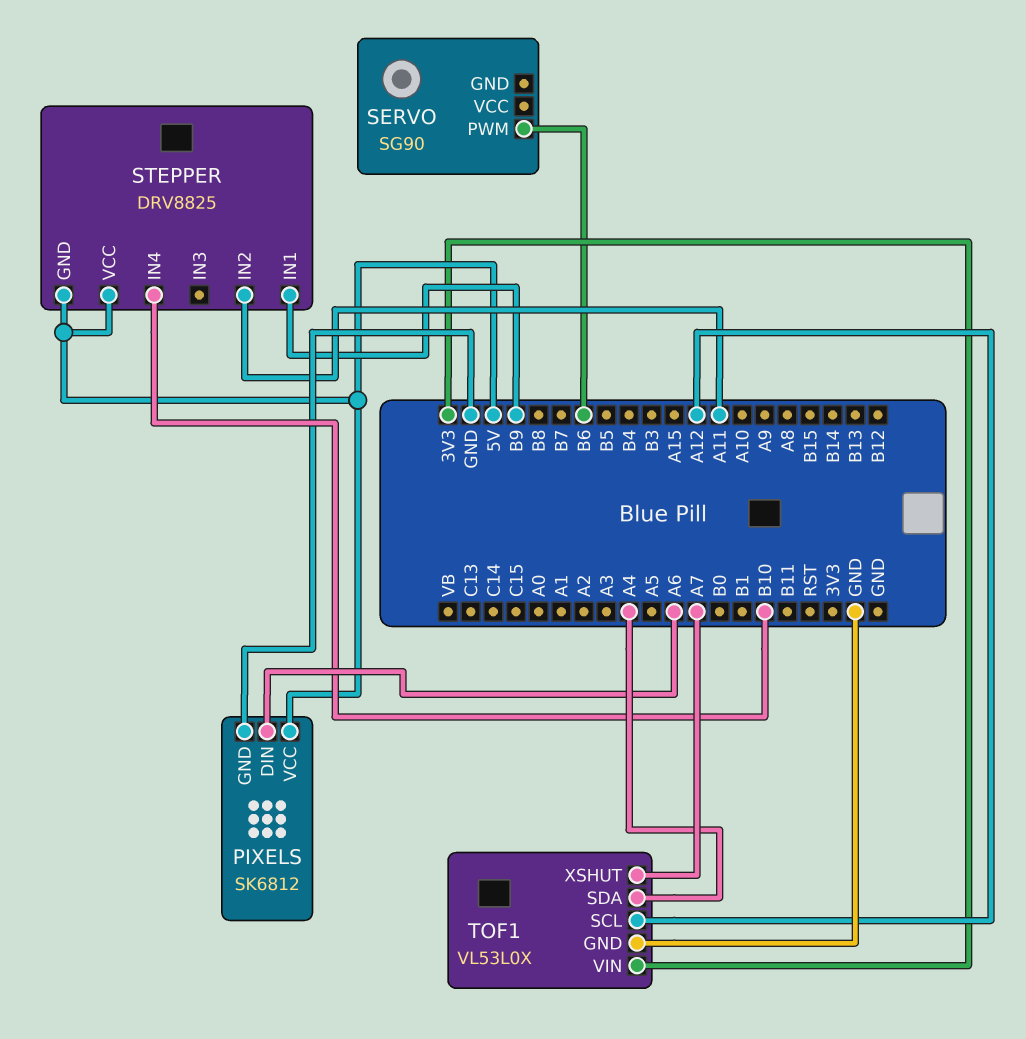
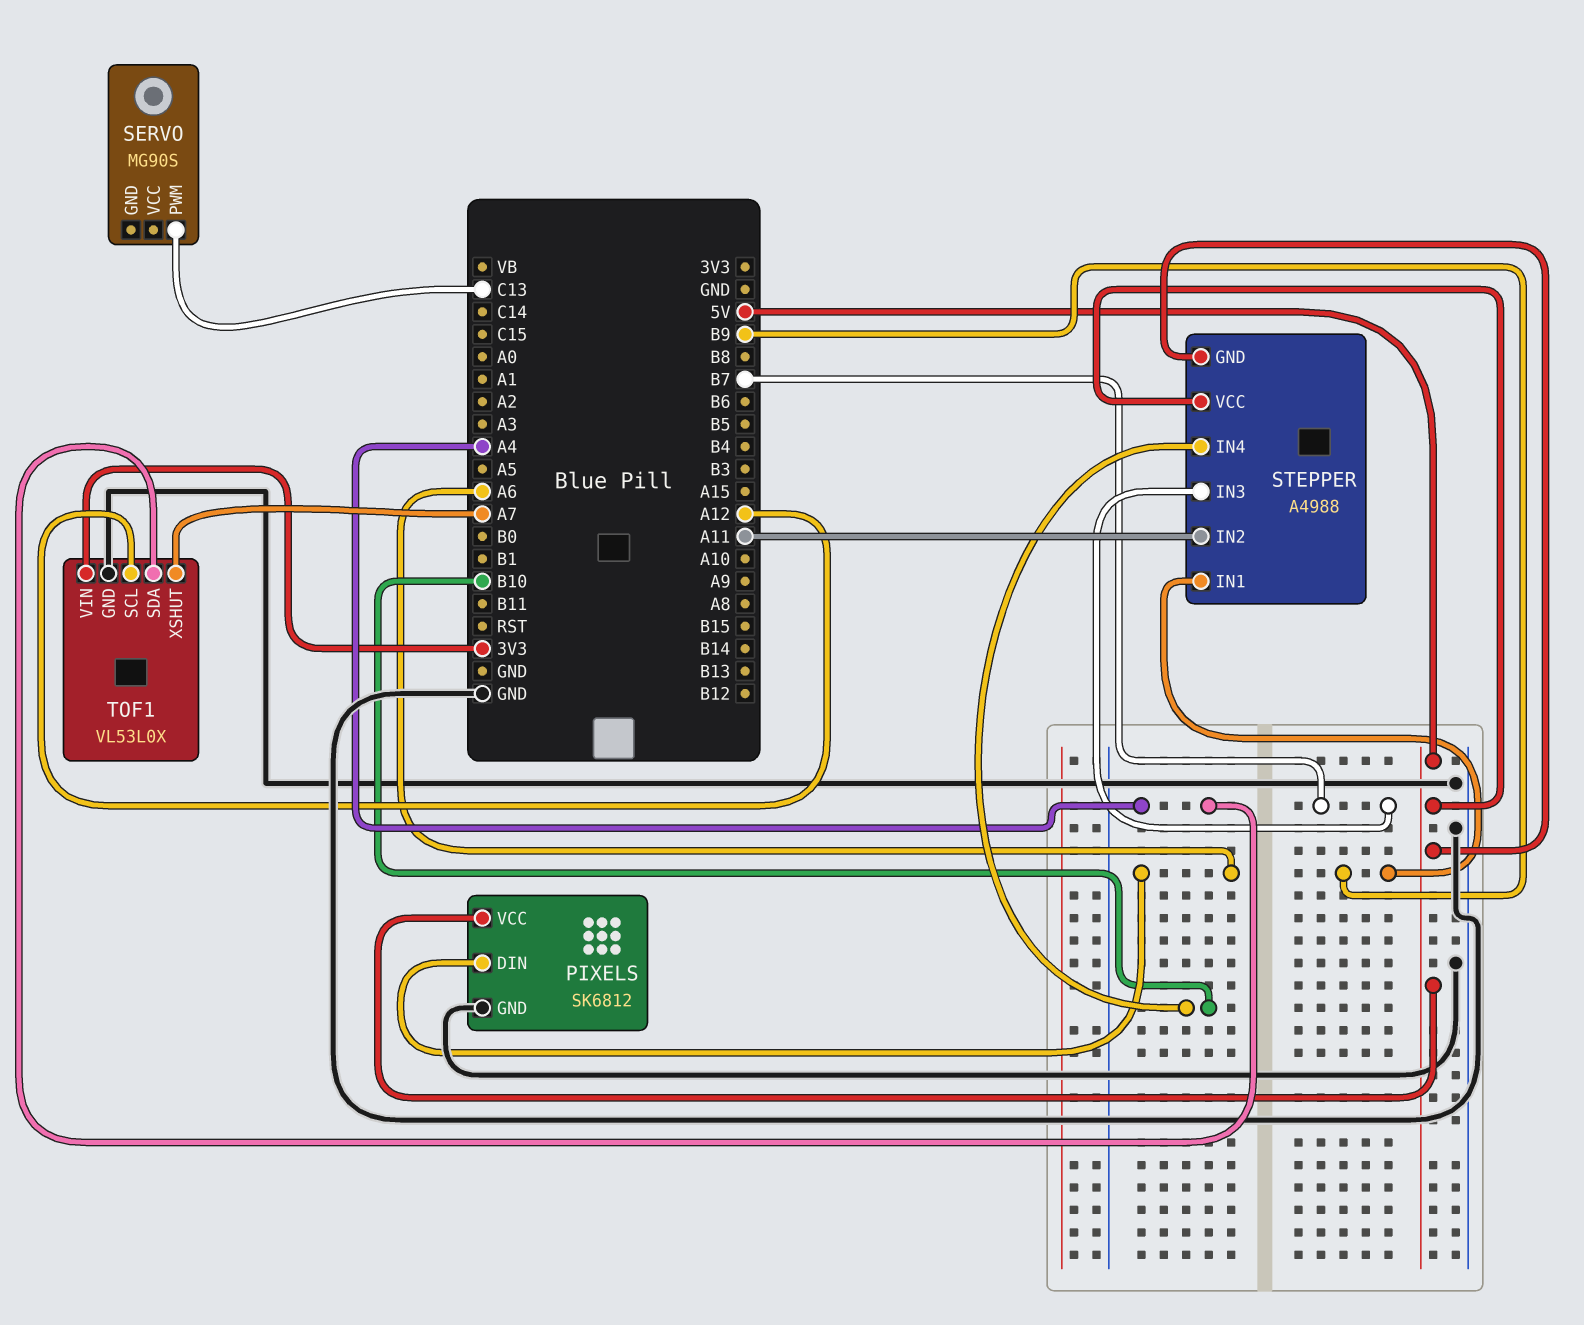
SERVO: SG90 -> MG90S
SERVO pin PWM: B6 -> C13
STEPPER: DRV8825 -> A4988
STEPPER pin IN3: none -> B7

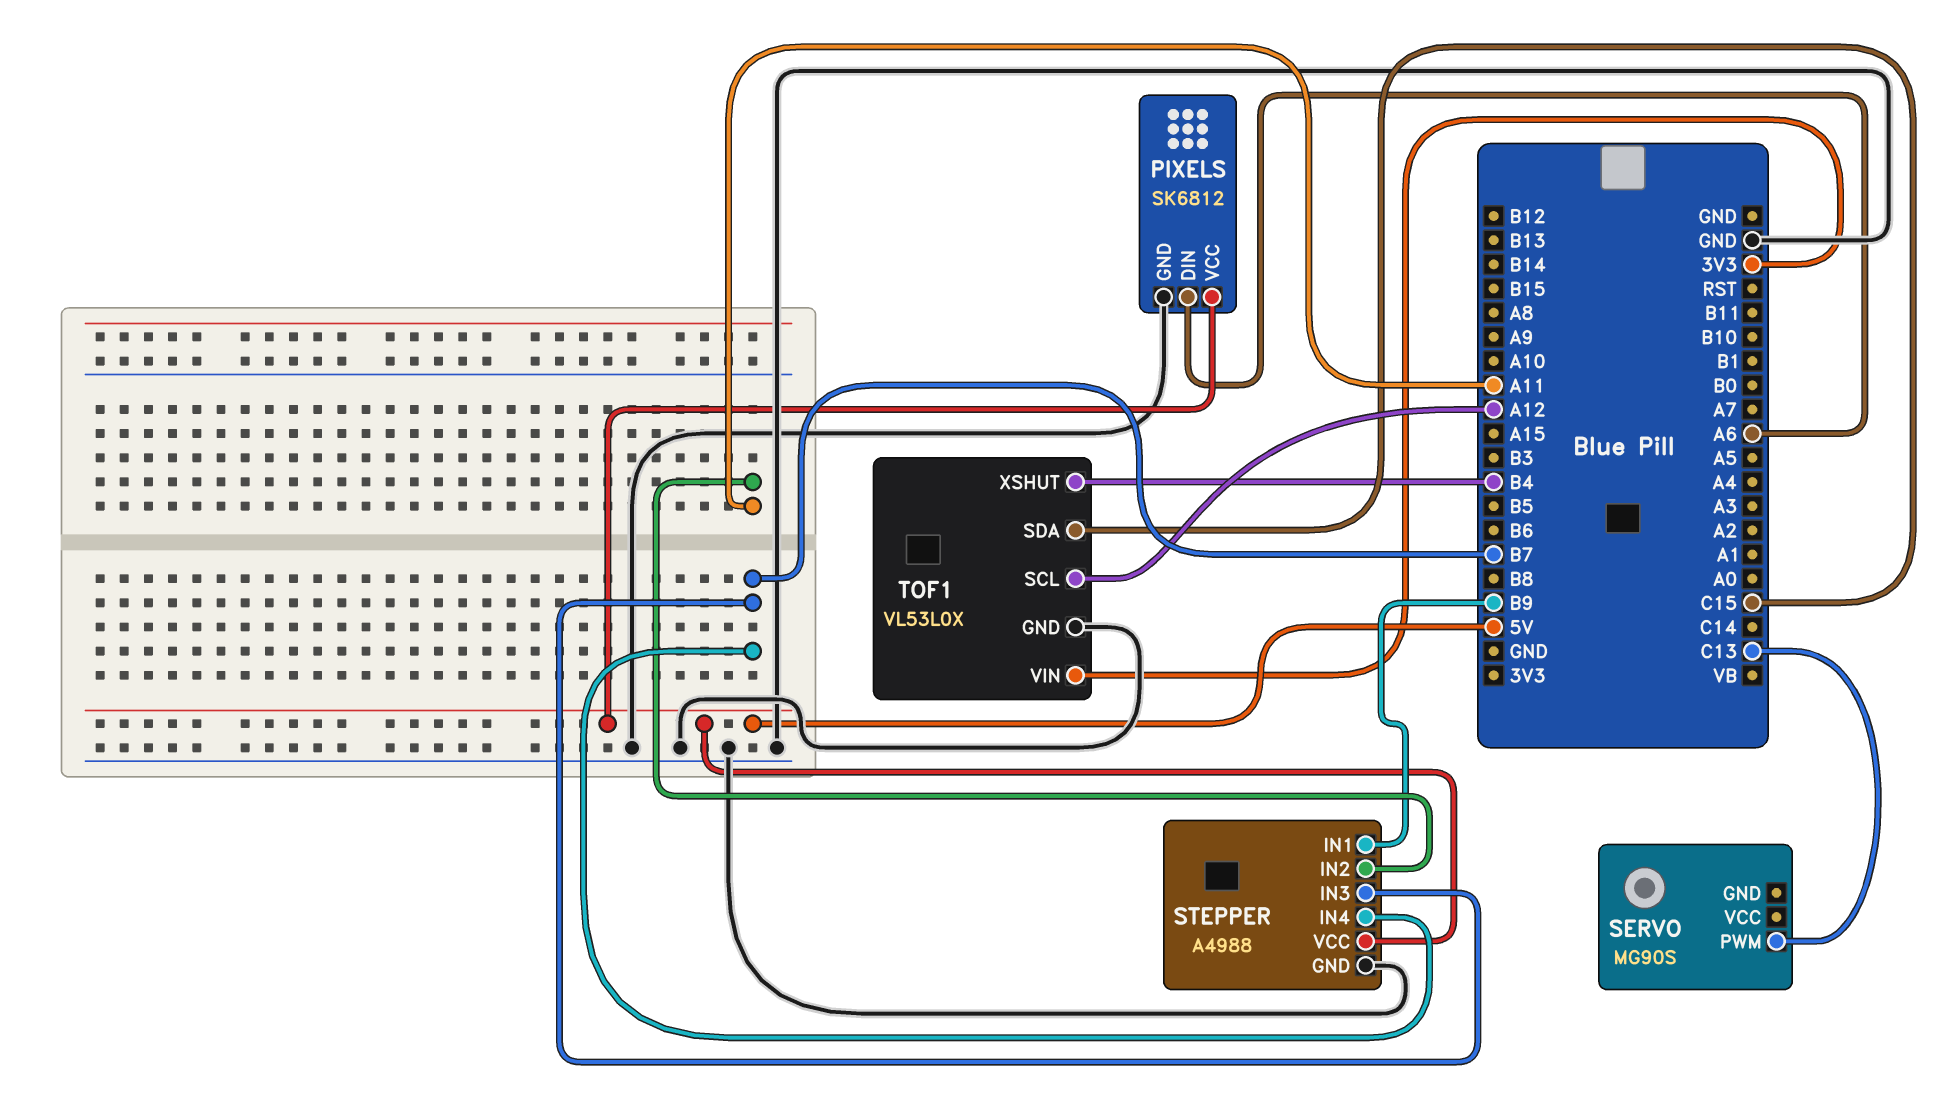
STEPPER pin GND: 5V -> GND
STEPPER pin IN4: B10 -> B7
TOF1 pin SDA: A4 -> C15
TOF1 pin XSHUT: A7 -> B4

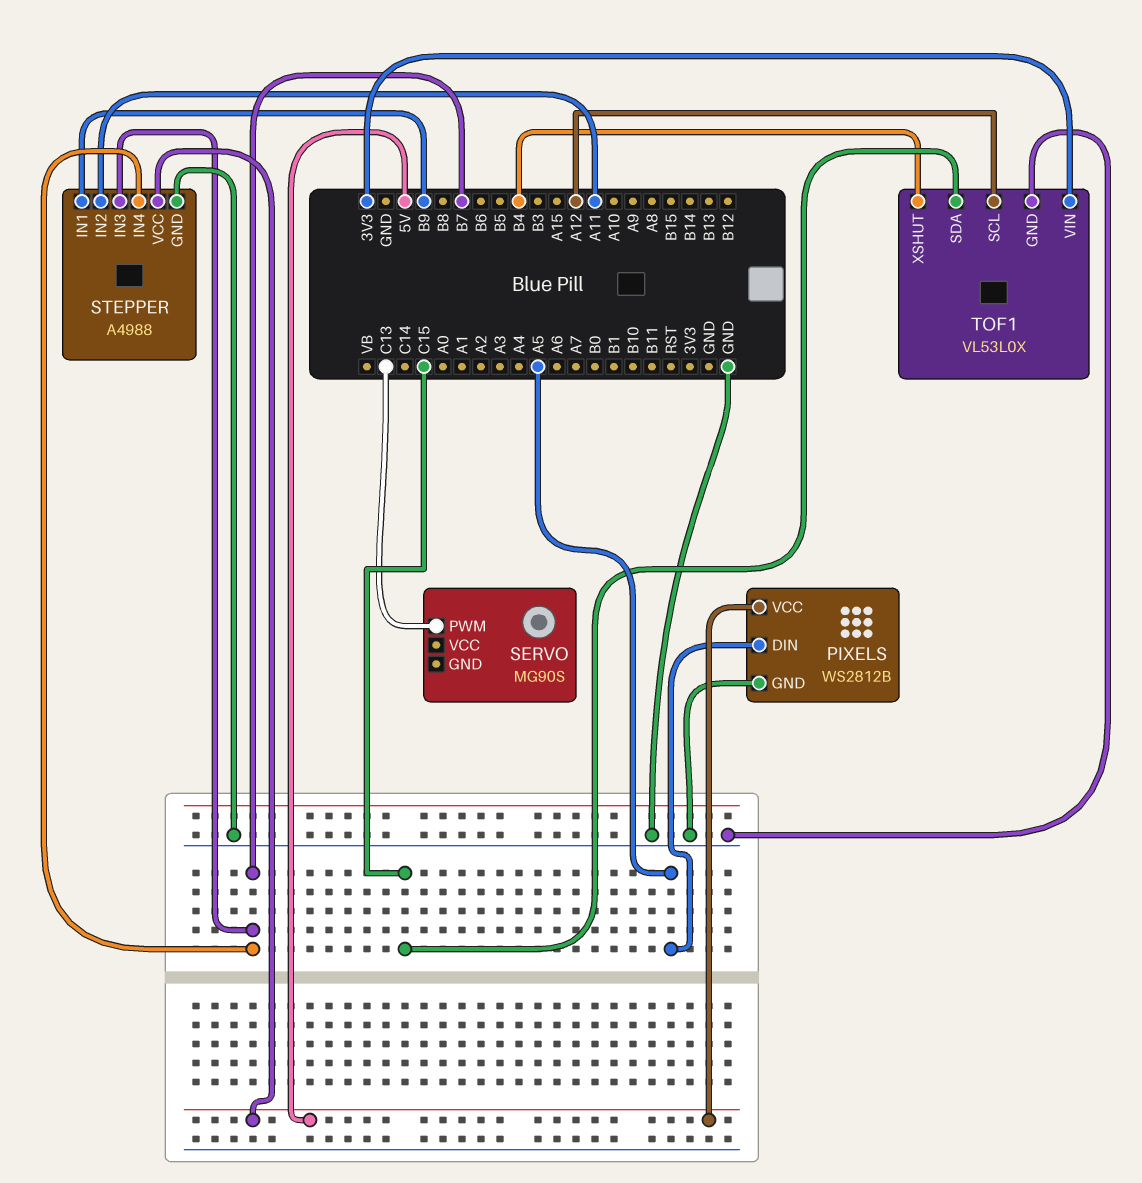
PIXELS: SK6812 -> WS2812B
PIXELS pin DIN: A6 -> A5

